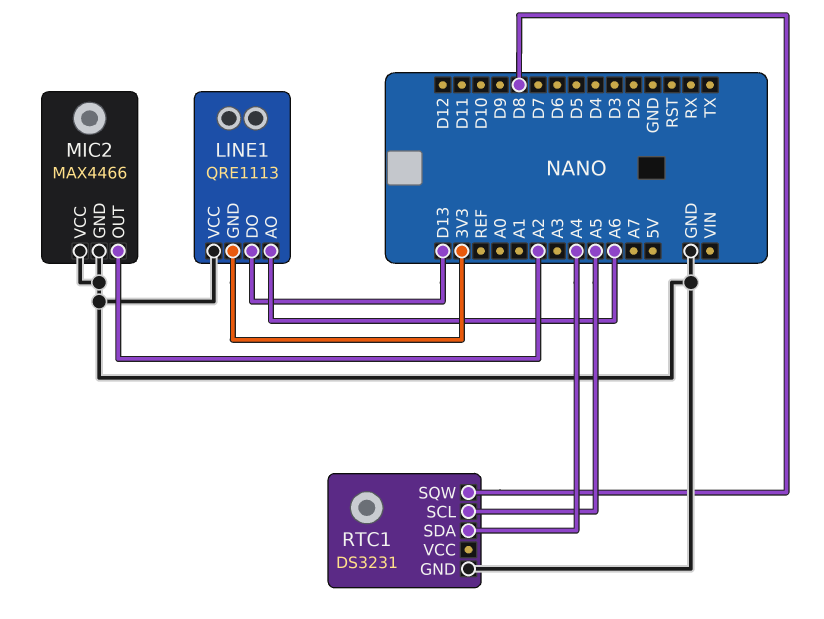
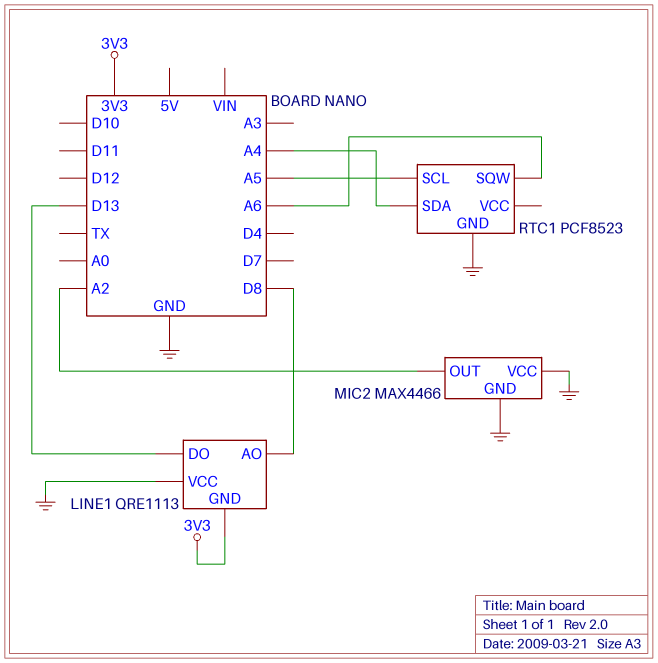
LINE1 pin AO: A6 -> D8
RTC1: DS3231 -> PCF8523
RTC1 pin SQW: D8 -> A6

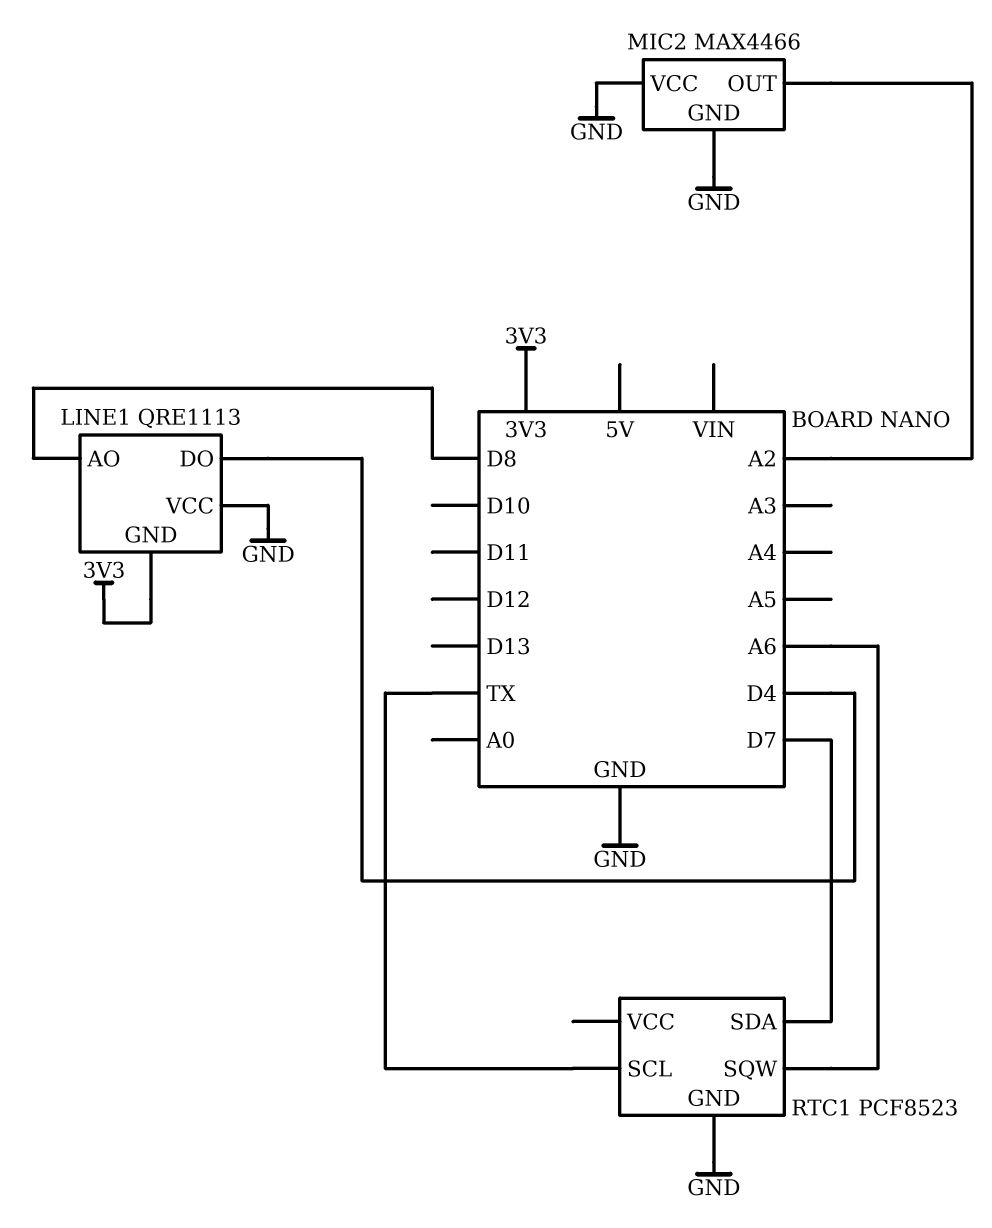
LINE1 pin DO: D13 -> D4
RTC1 pin SCL: A5 -> TX
RTC1 pin SDA: A4 -> D7

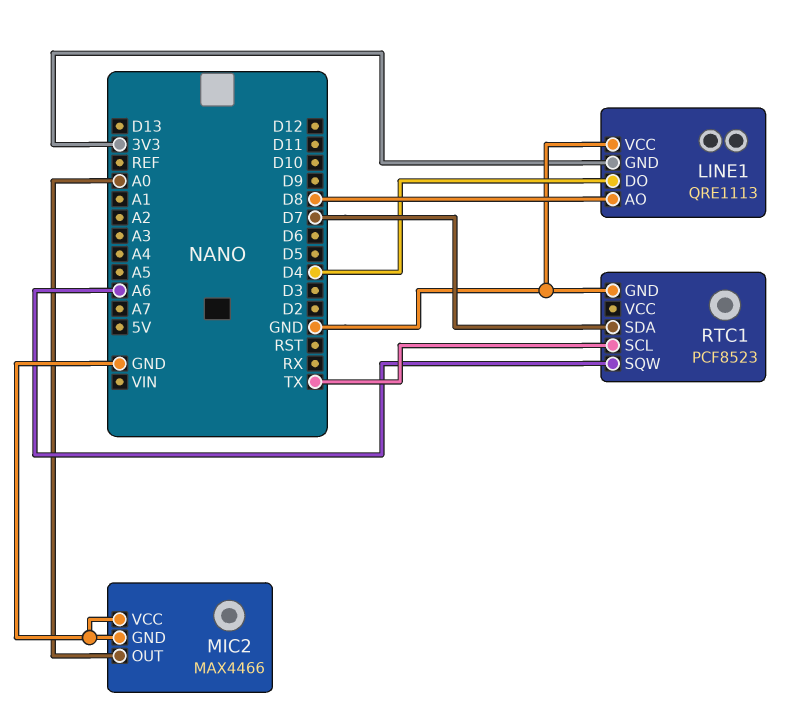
MIC2 pin OUT: A2 -> A0

